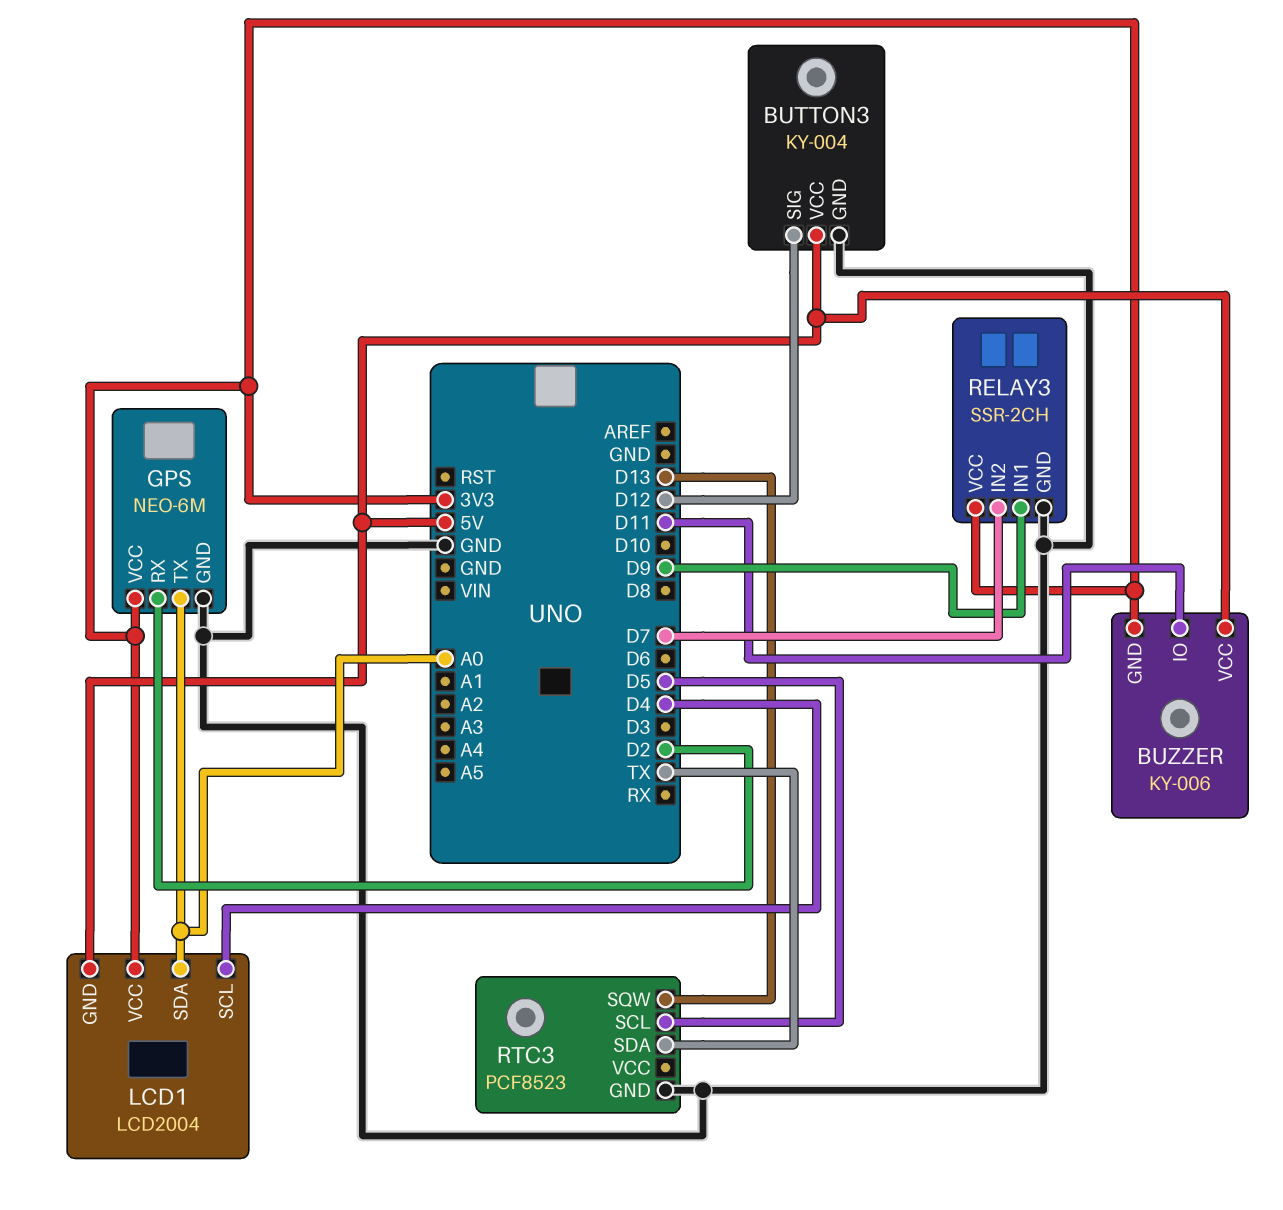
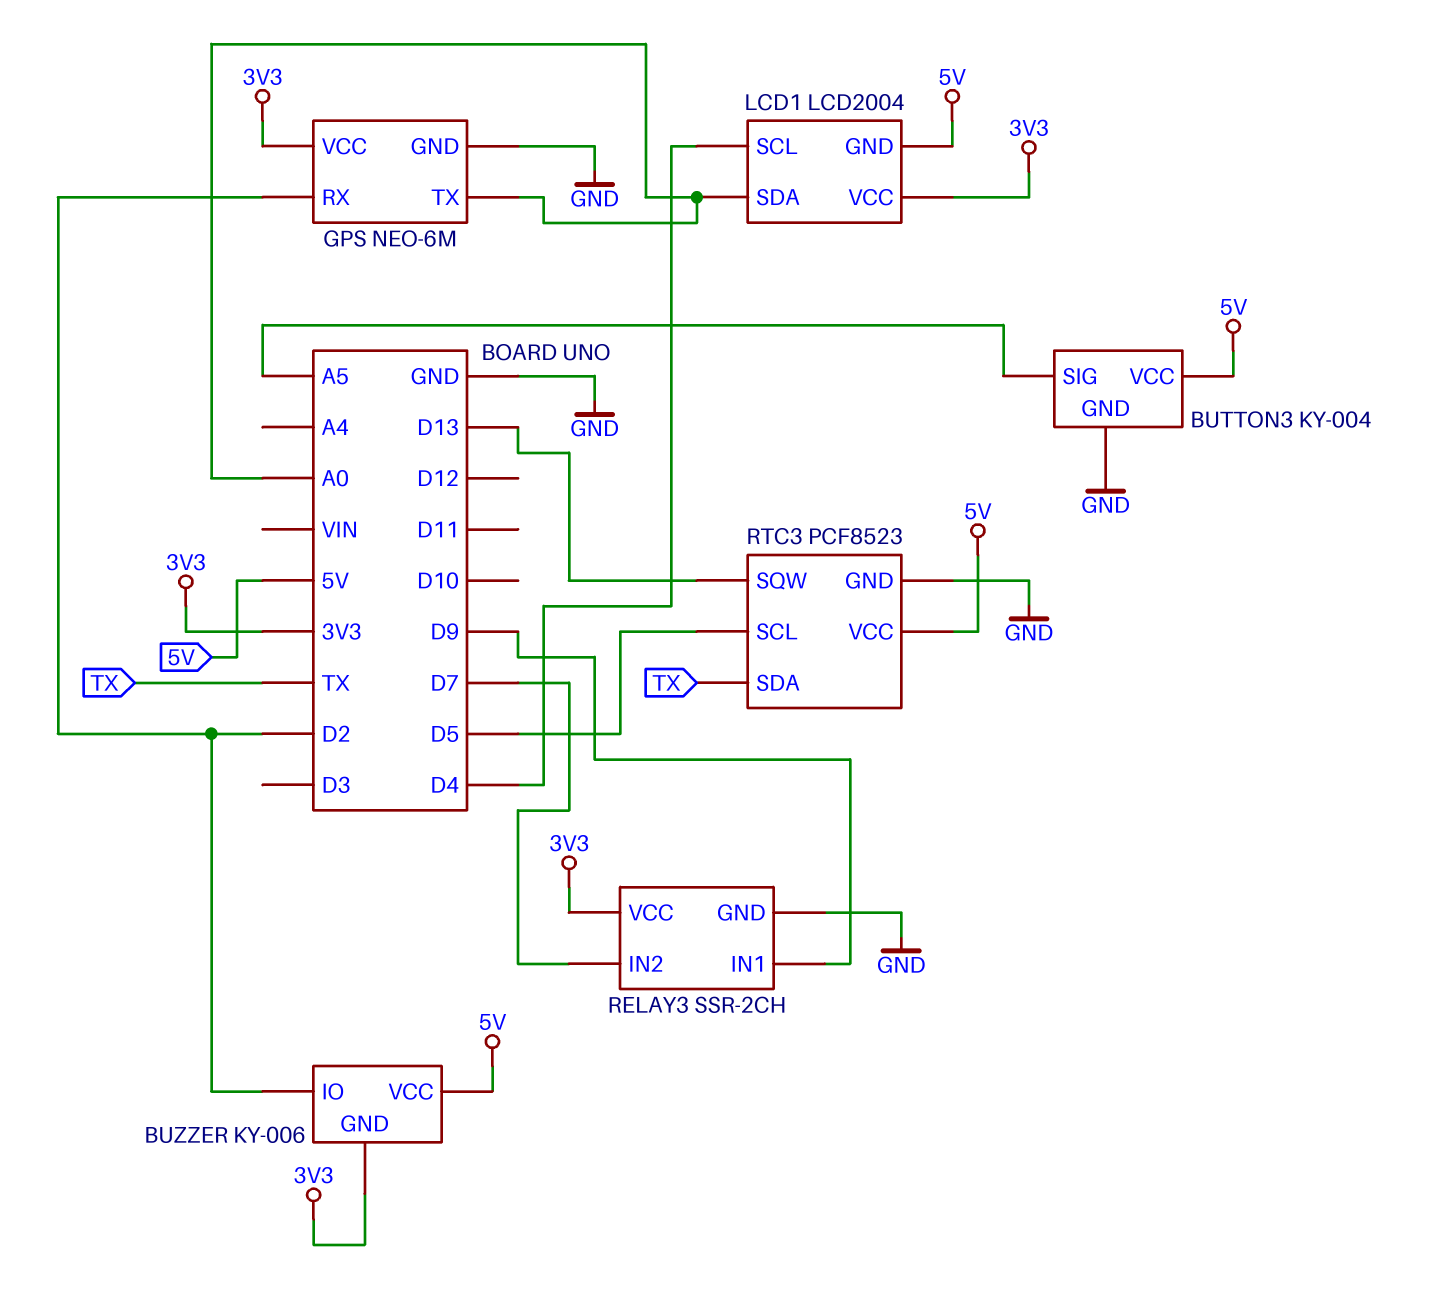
BUTTON3 pin SIG: D12 -> A5
BUZZER pin IO: D11 -> D2
RTC3 pin VCC: none -> 5V

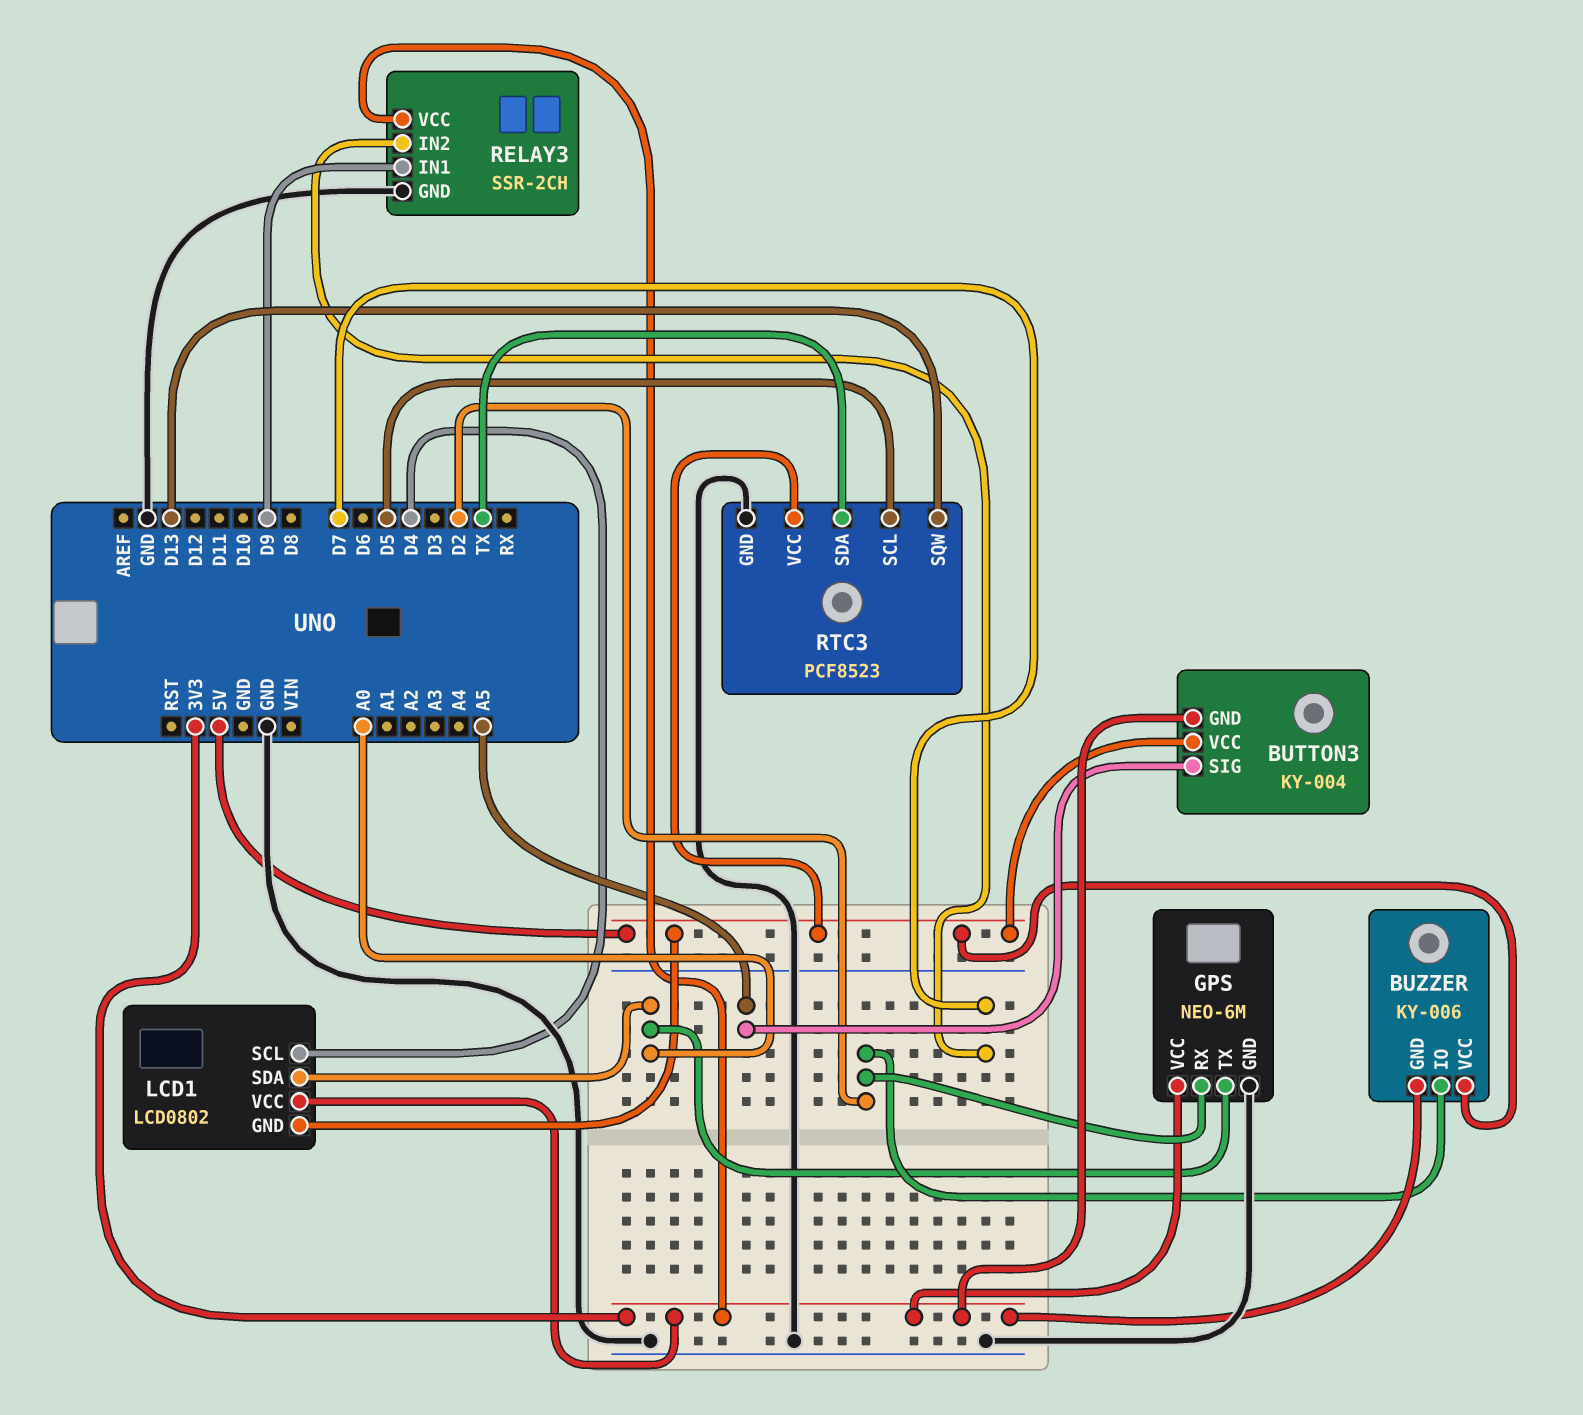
BUTTON3 pin GND: GND -> 3V3
LCD1: LCD2004 -> LCD0802

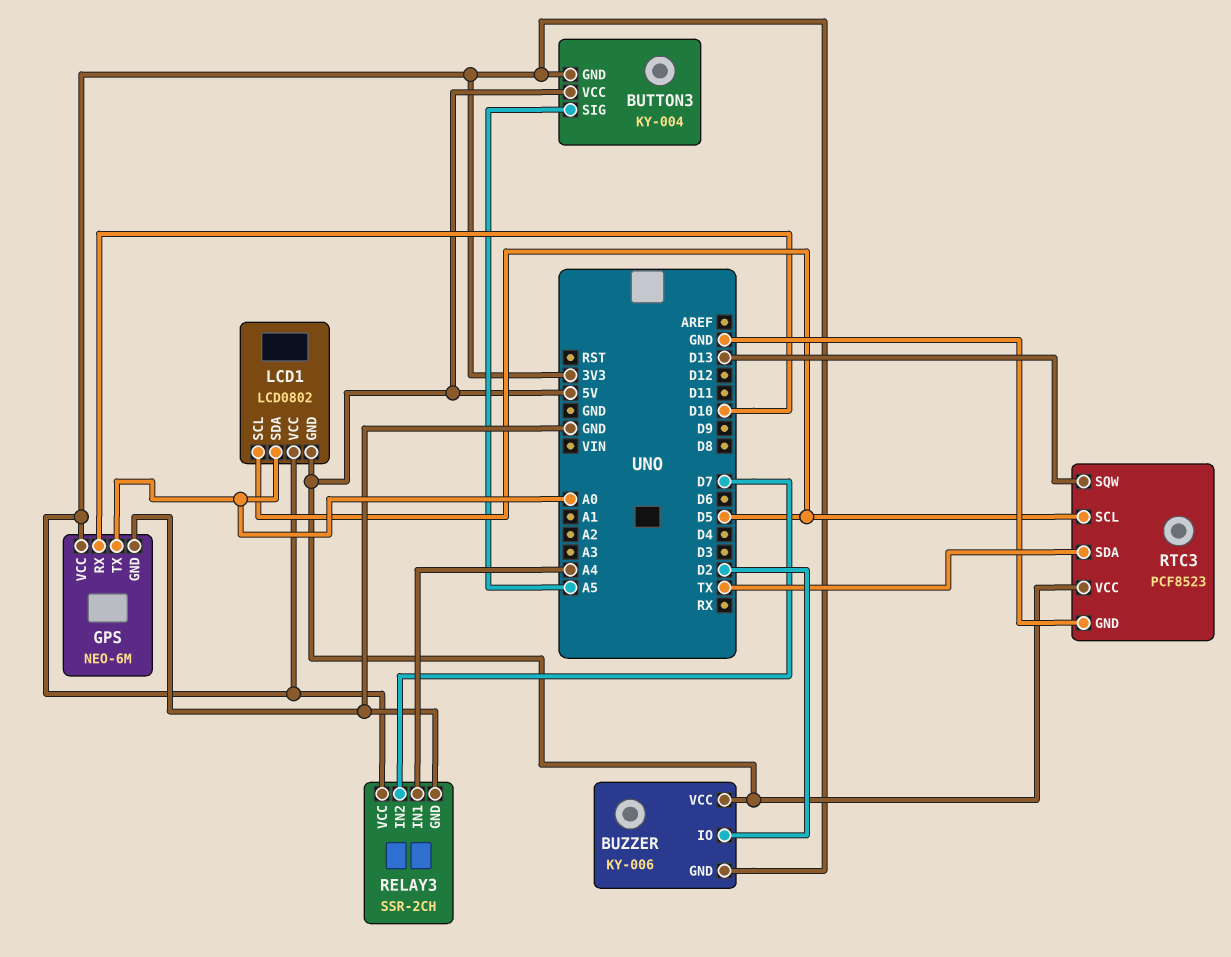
GPS pin RX: D2 -> D10
LCD1 pin SCL: D4 -> D5
RELAY3 pin IN1: D9 -> A4

